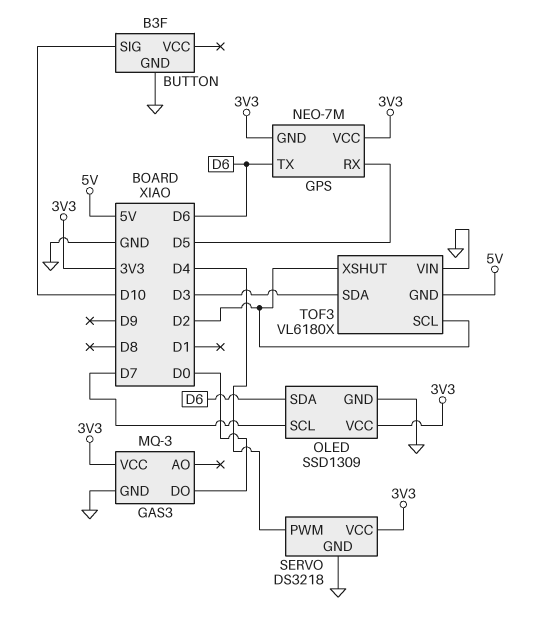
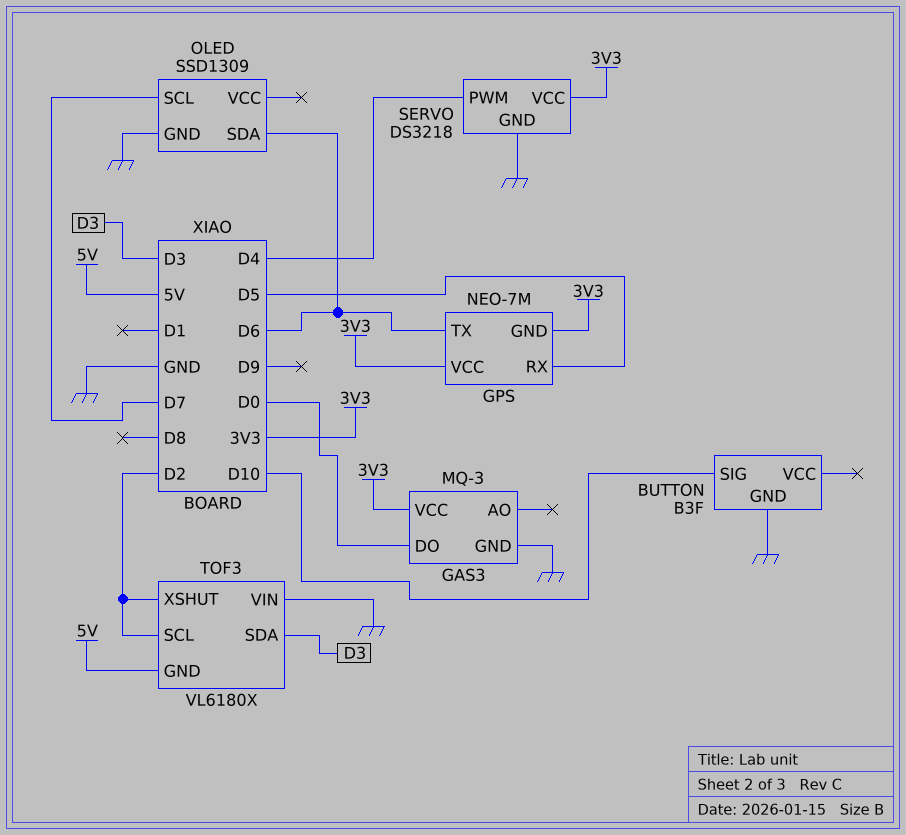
OLED pin VCC: 3V3 -> none

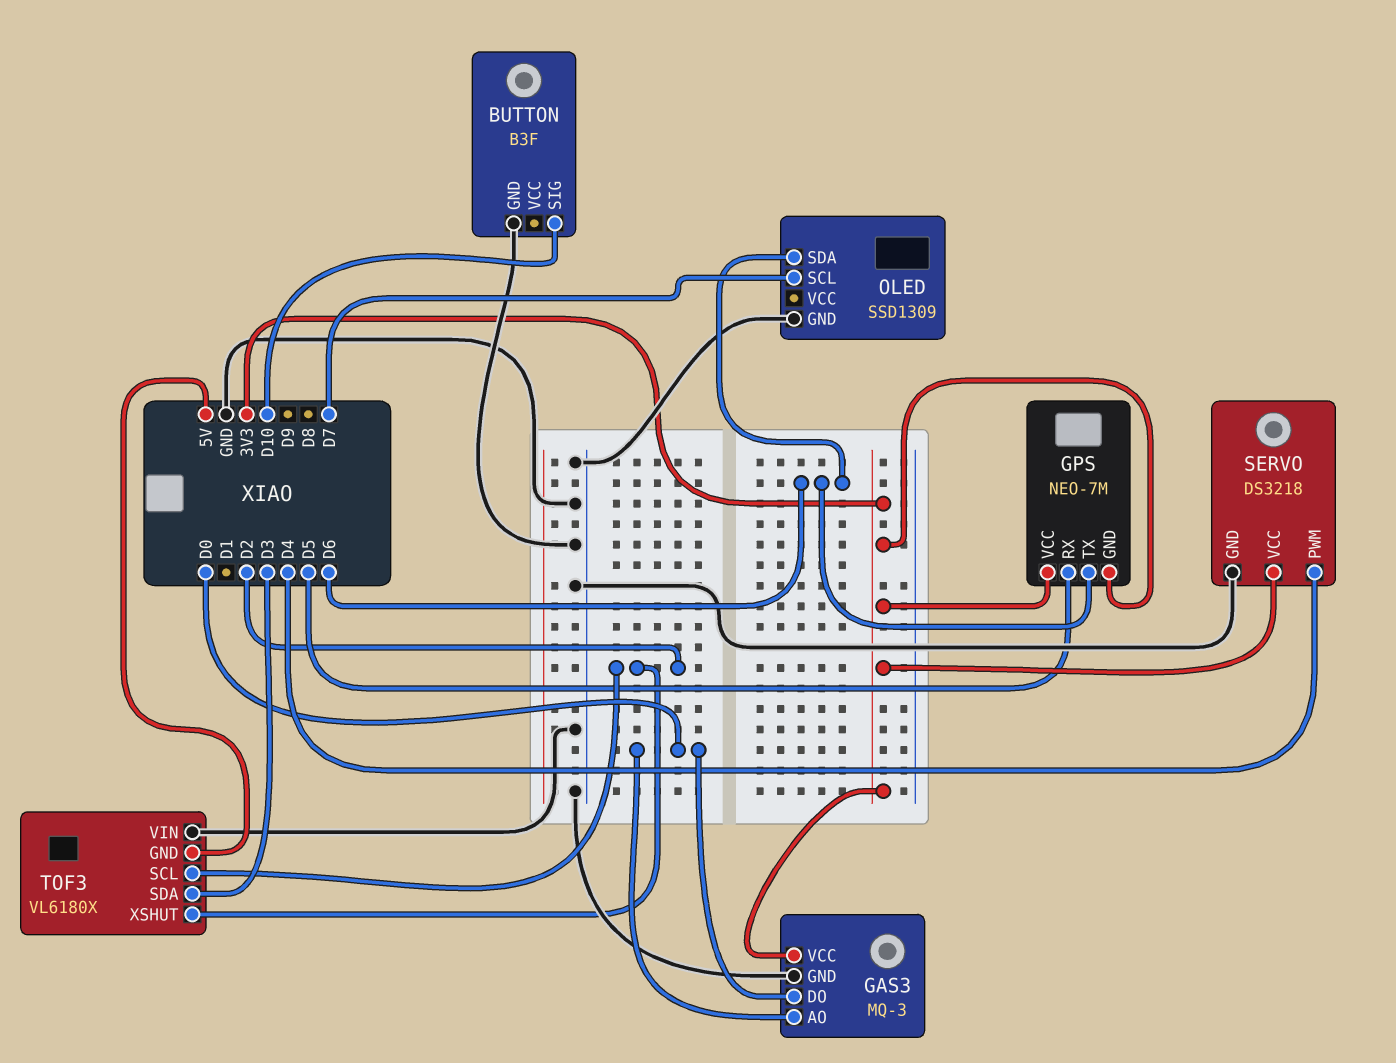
GAS3 pin AO: none -> D0

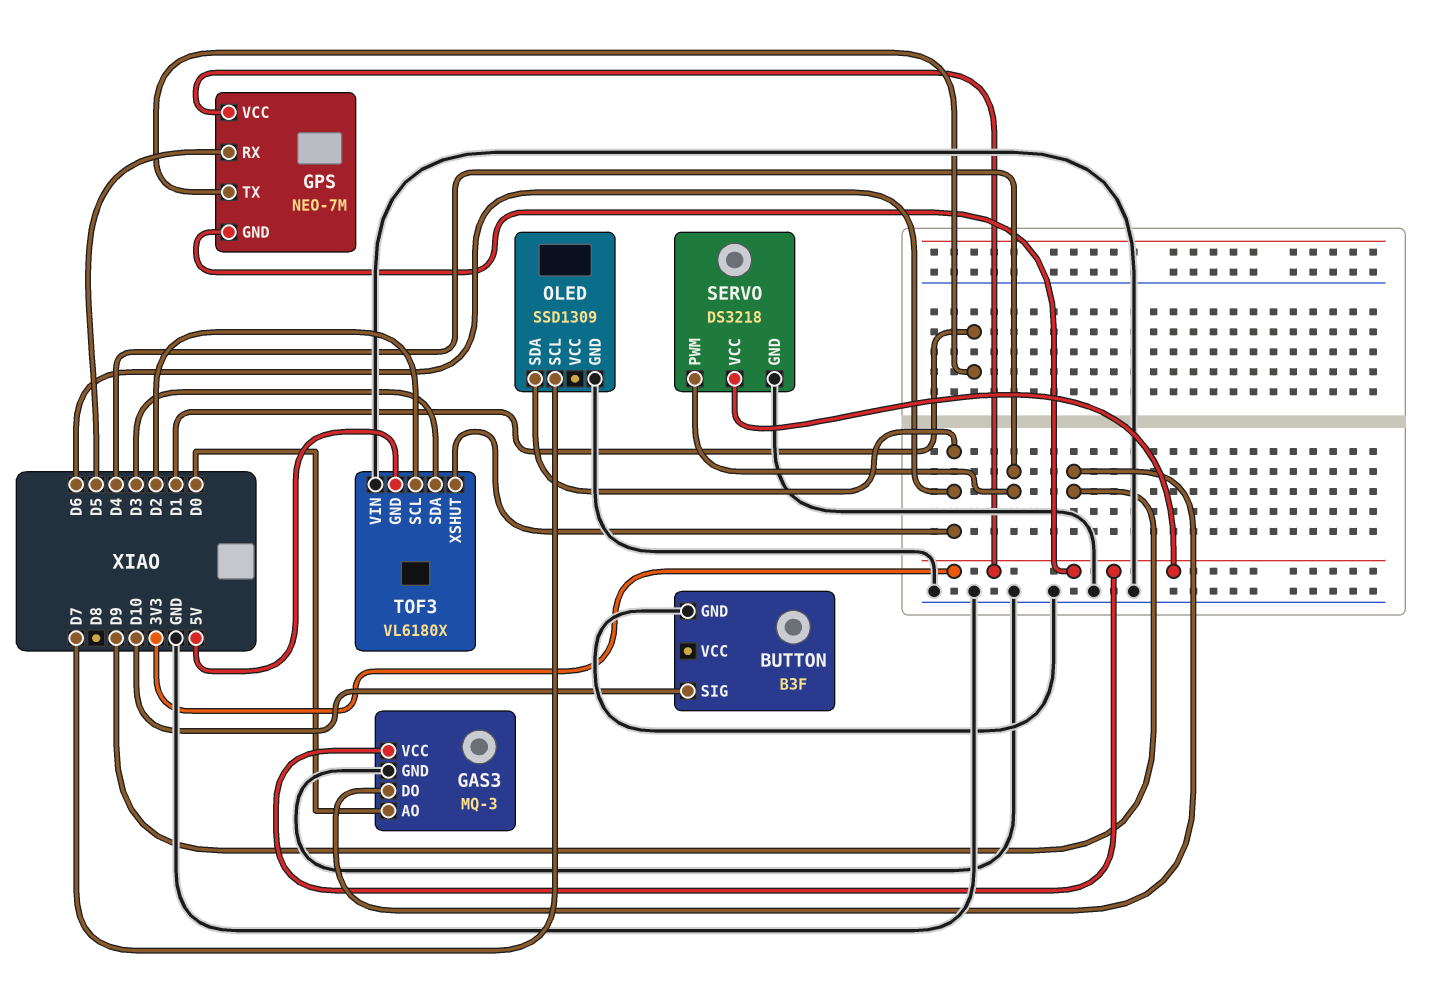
GAS3 pin DO: D0 -> D9
GPS pin TX: D6 -> D1
TOF3 pin XSHUT: D2 -> D6

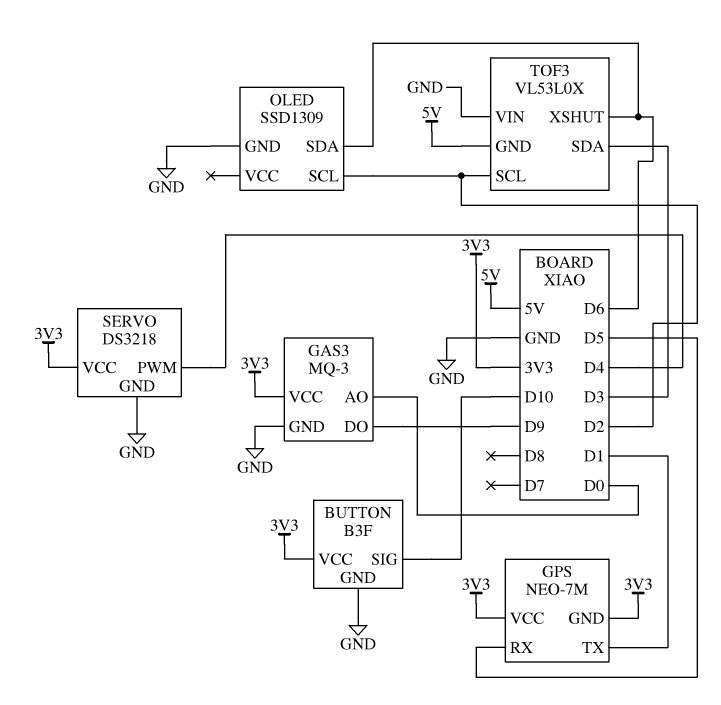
BUTTON pin VCC: none -> 3V3
OLED pin SCL: D7 -> D2
TOF3: VL6180X -> VL53L0X

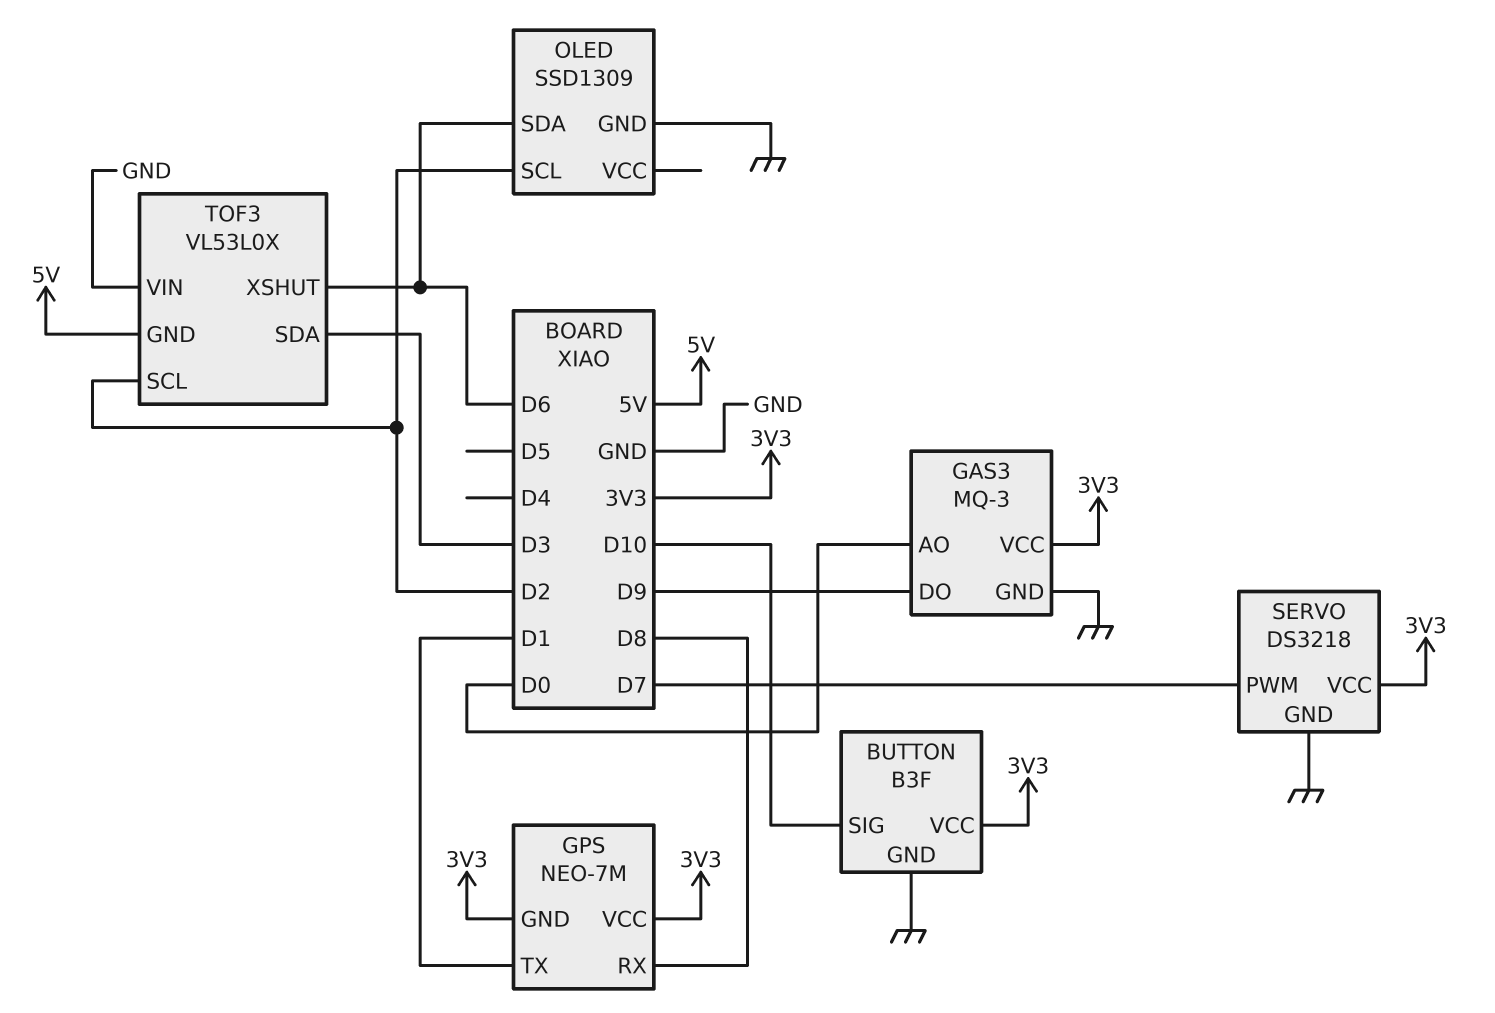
GPS pin RX: D5 -> D8
SERVO pin PWM: D4 -> D7

